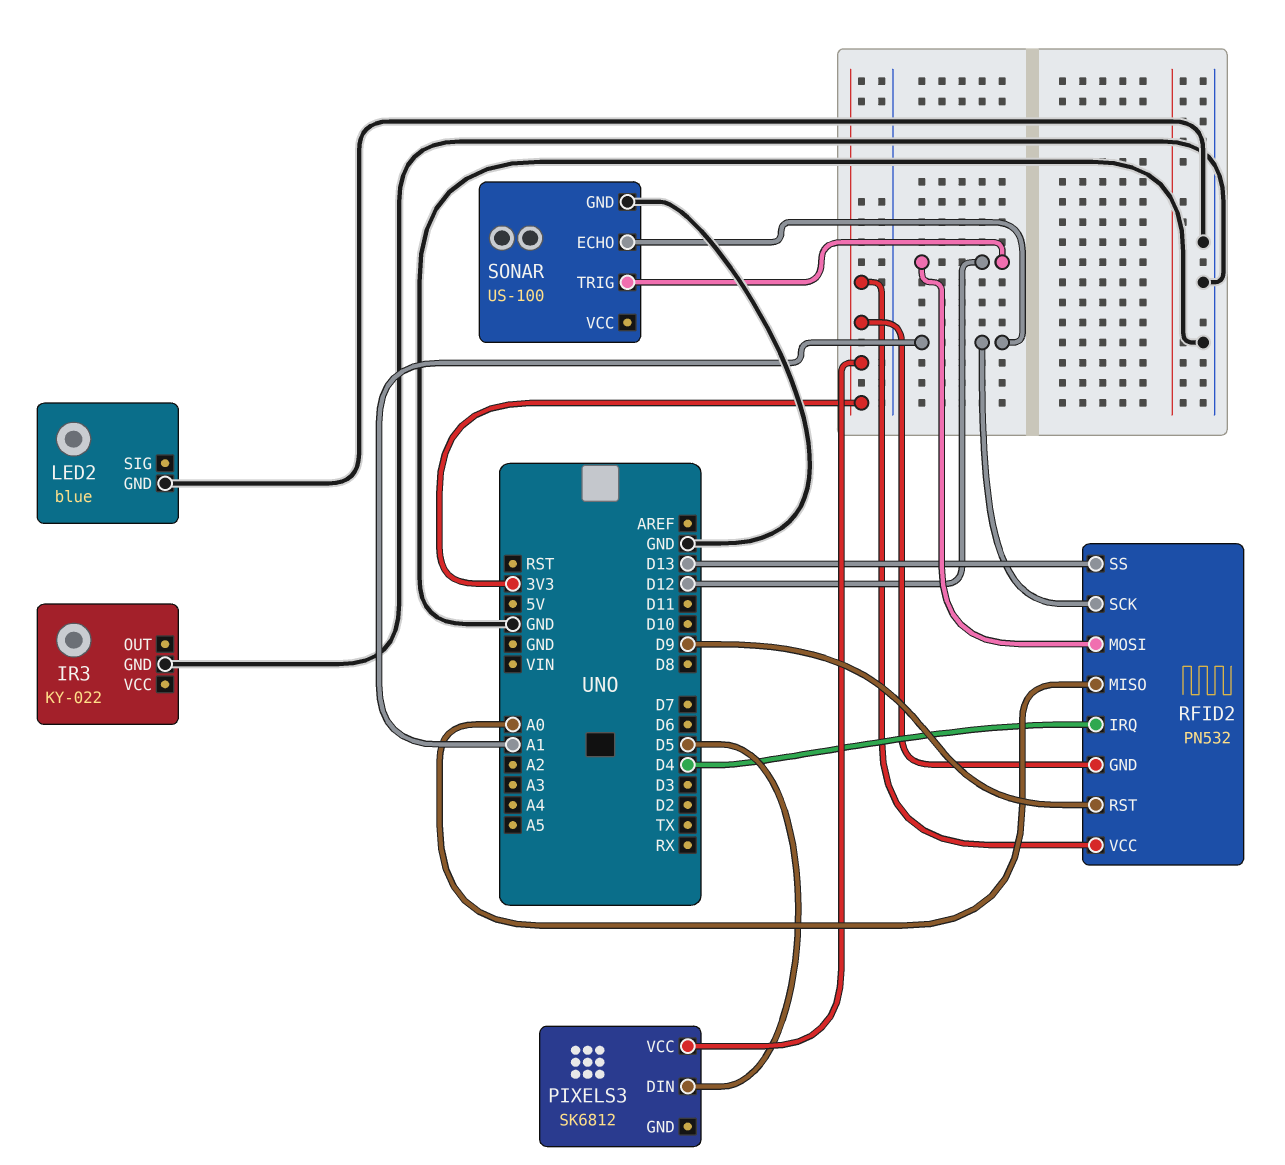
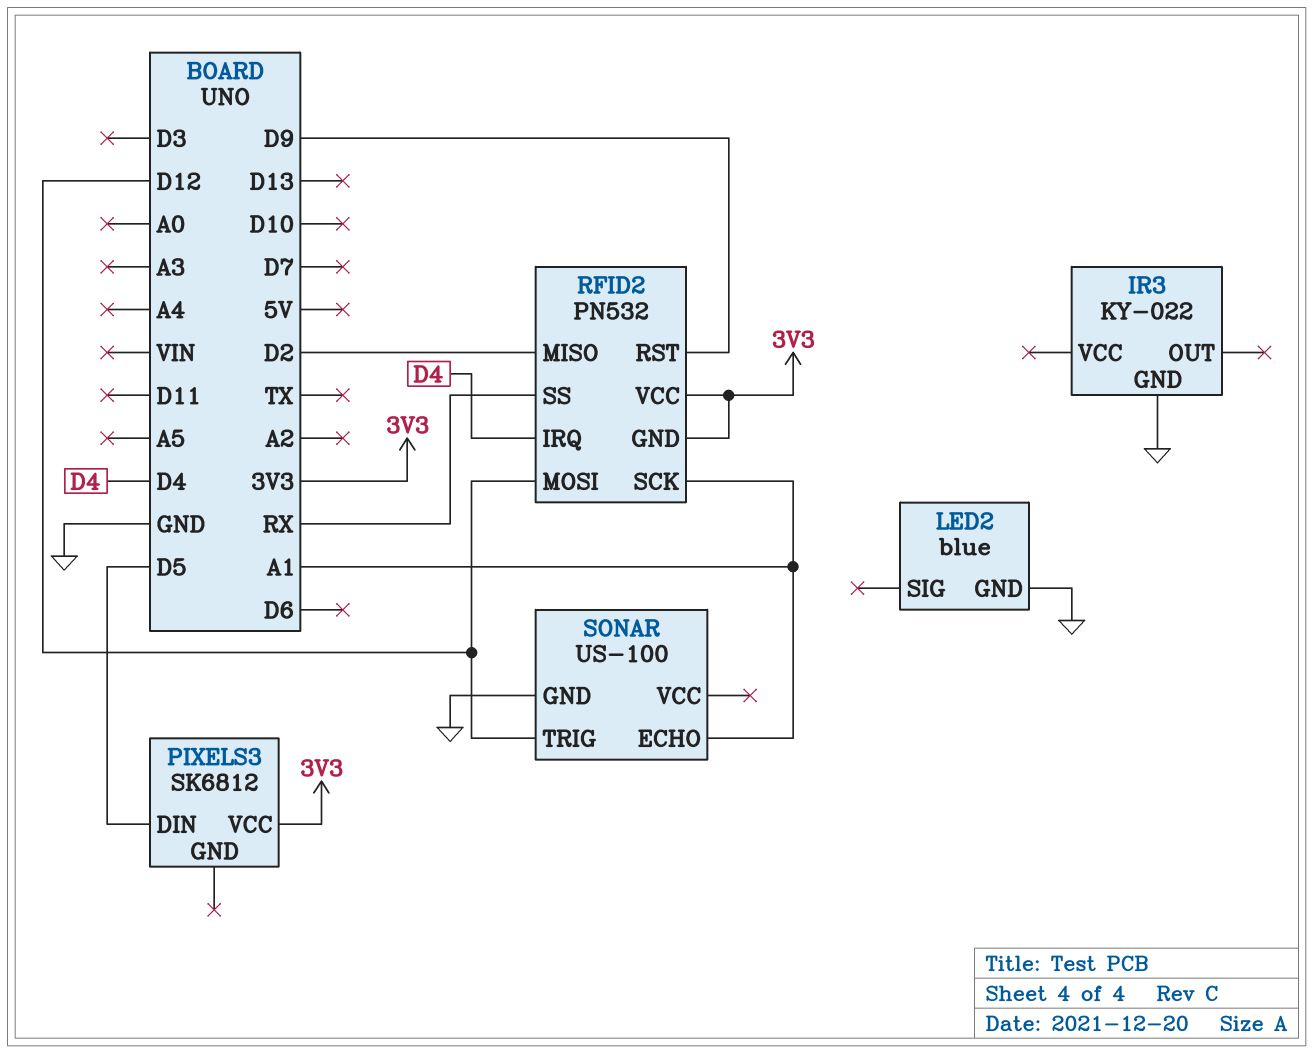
RFID2 pin MISO: A0 -> D2
RFID2 pin SS: D13 -> RX

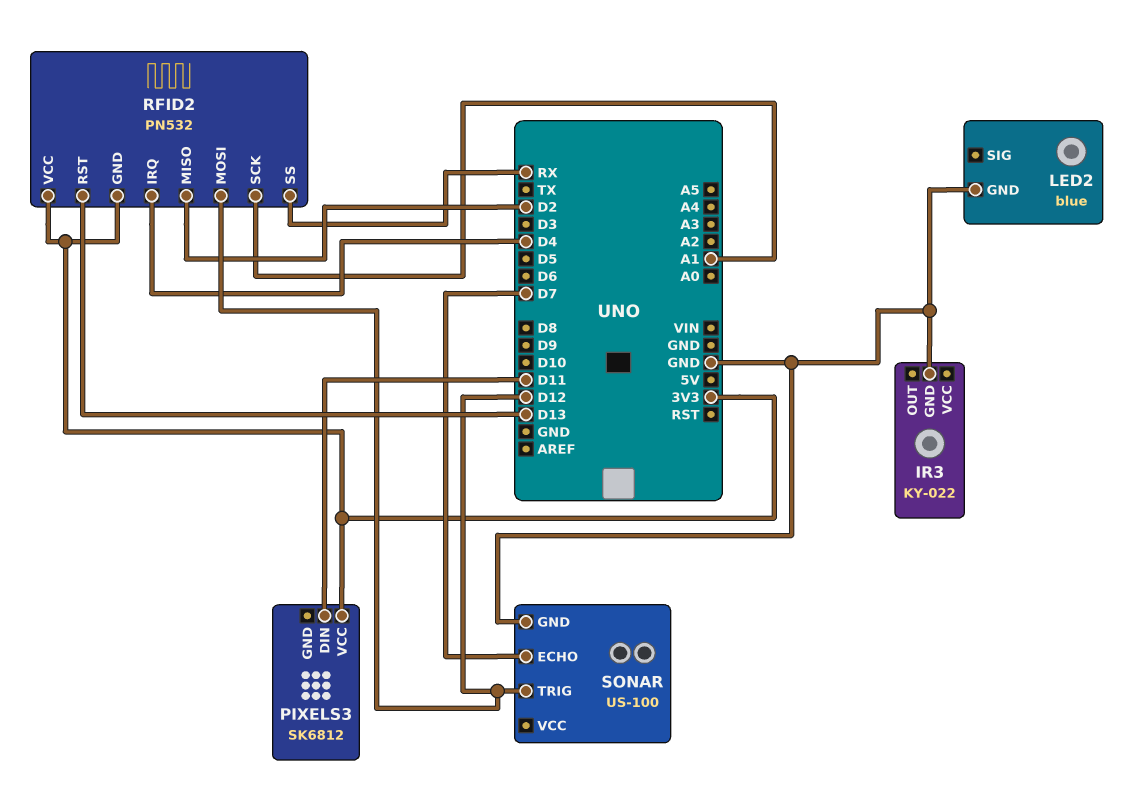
PIXELS3 pin DIN: D5 -> D11
RFID2 pin RST: D9 -> D13
SONAR pin ECHO: A1 -> D7

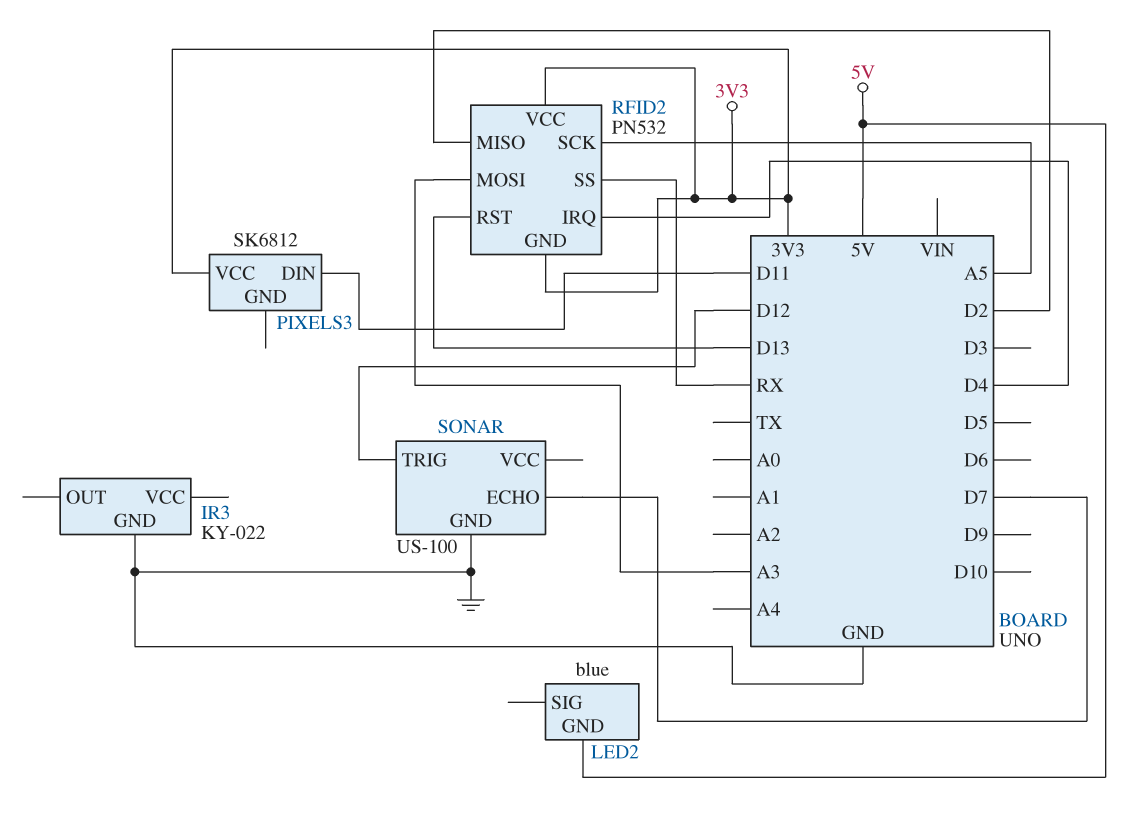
LED2 pin GND: GND -> 5V
RFID2 pin MOSI: D12 -> A3
RFID2 pin SCK: A1 -> A5

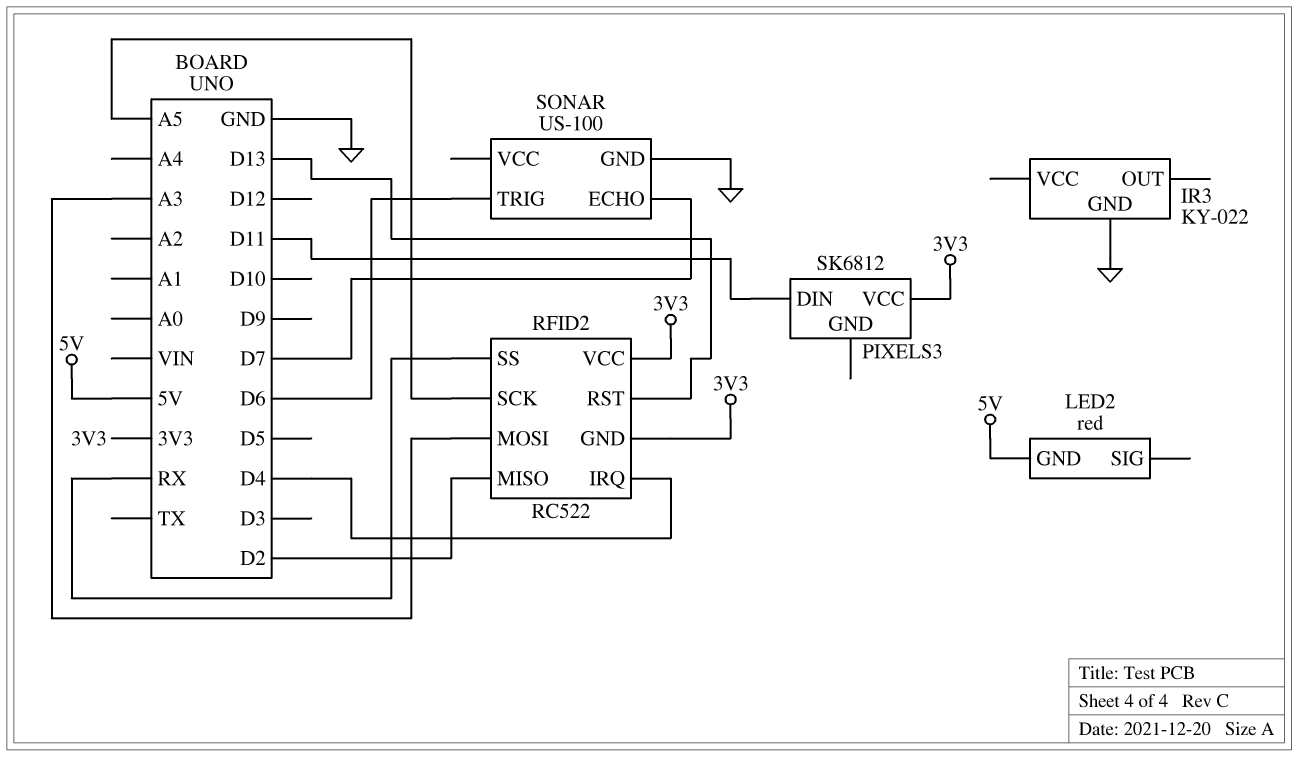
LED2: blue -> red
RFID2: PN532 -> RC522
SONAR pin TRIG: D12 -> D6

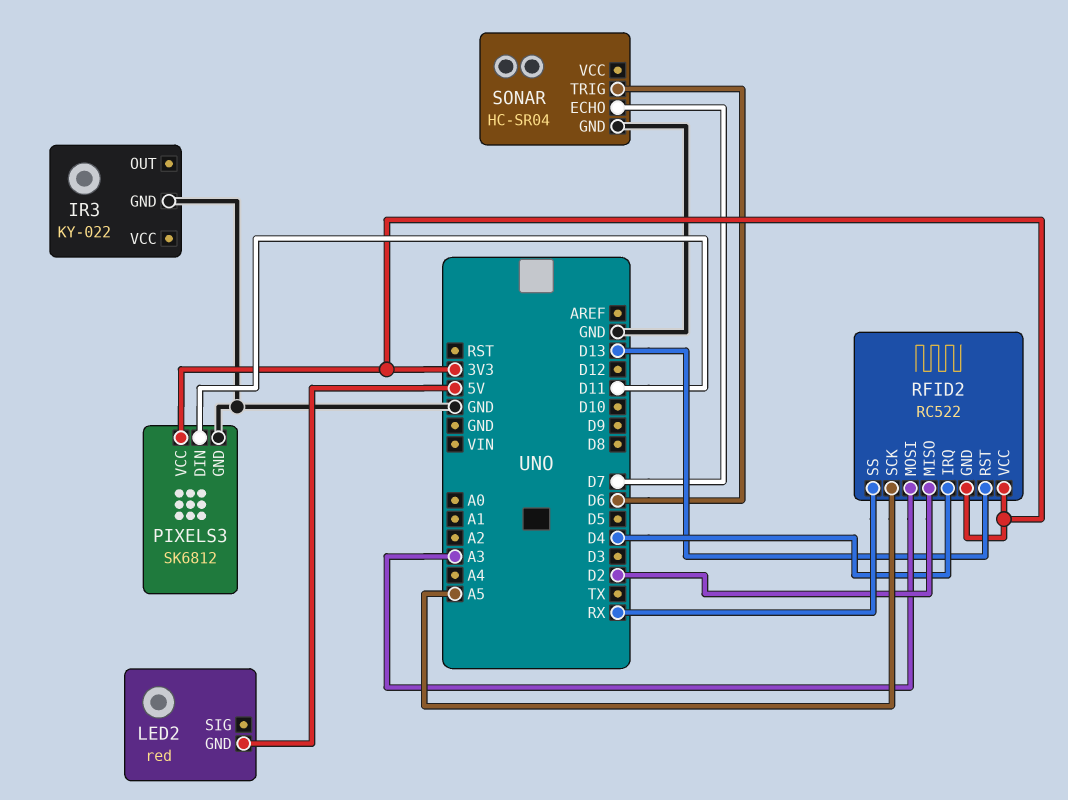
PIXELS3 pin GND: none -> GND
SONAR: US-100 -> HC-SR04

